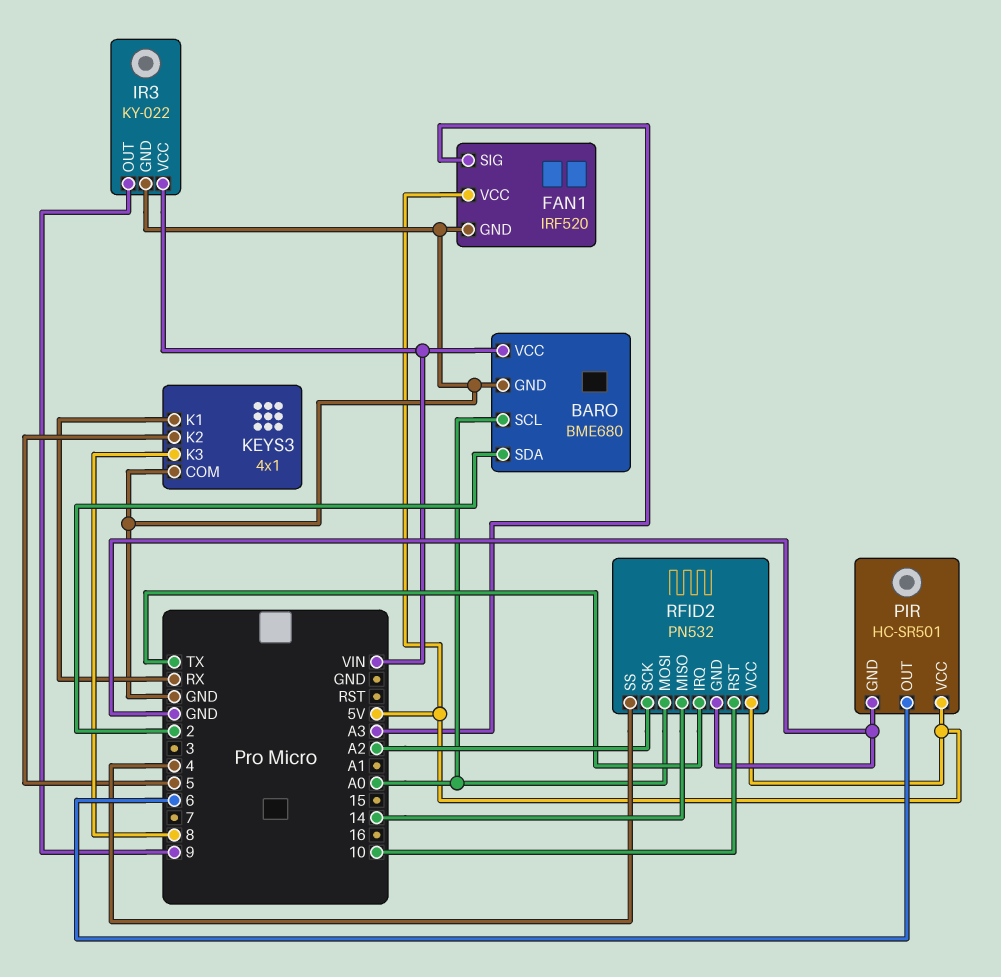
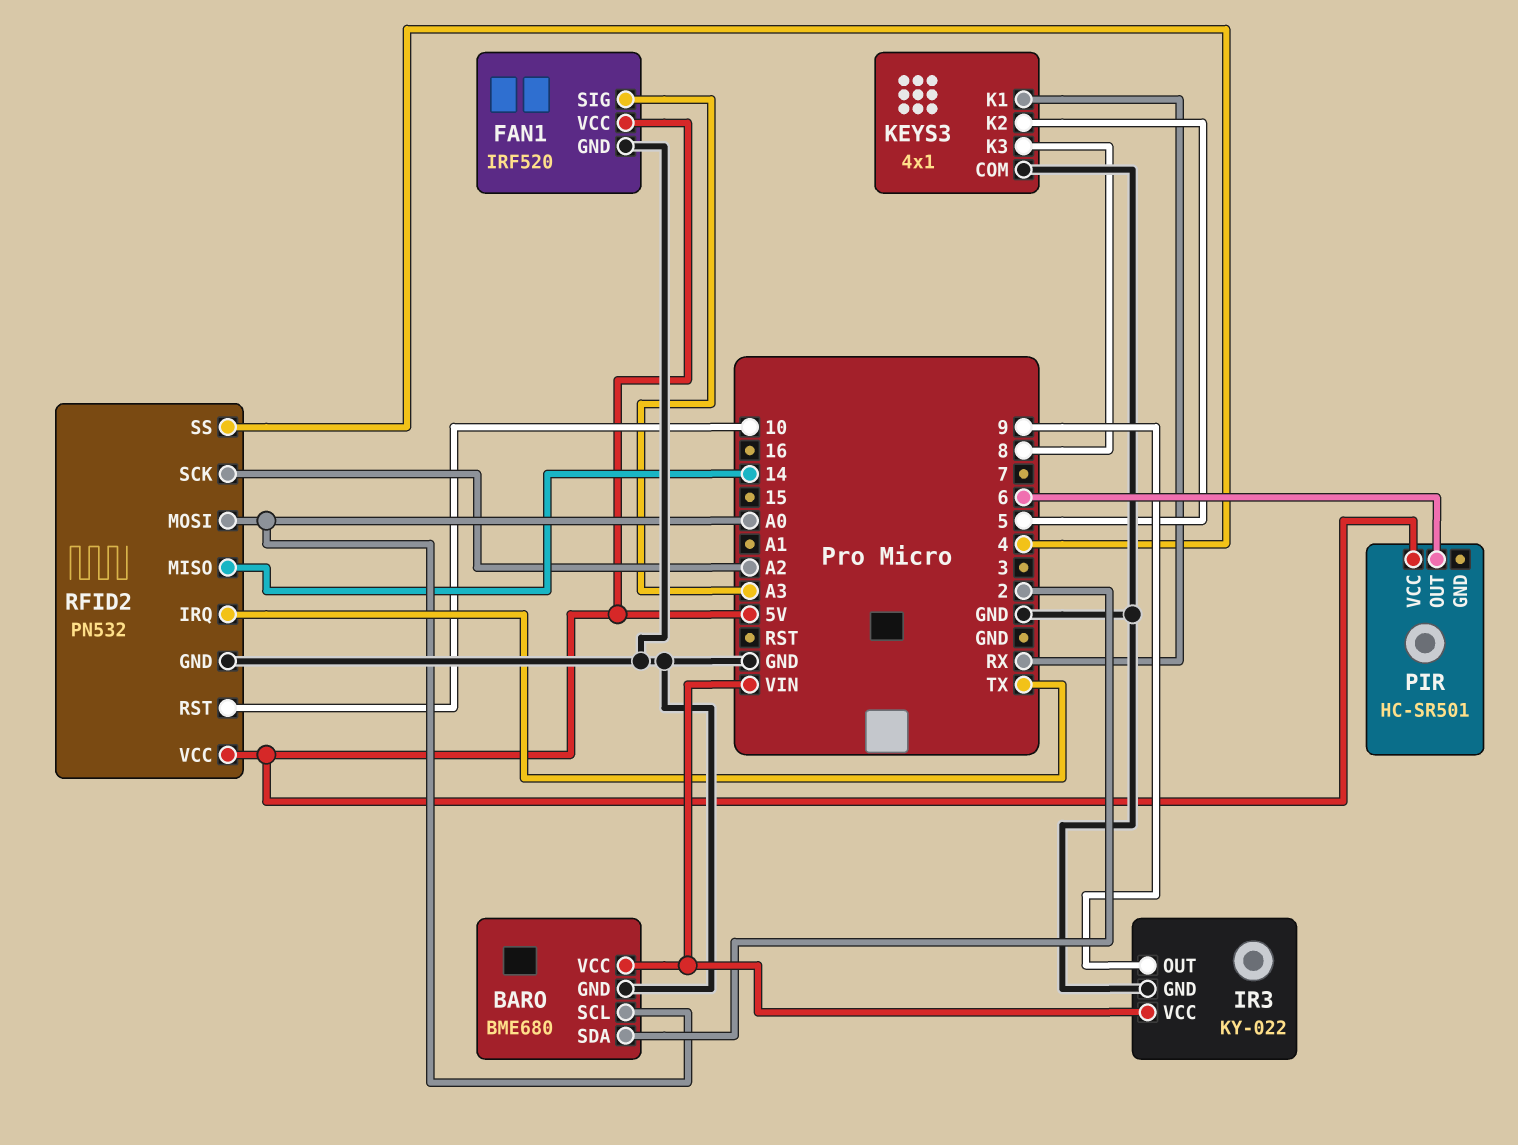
PIR pin GND: GND -> none

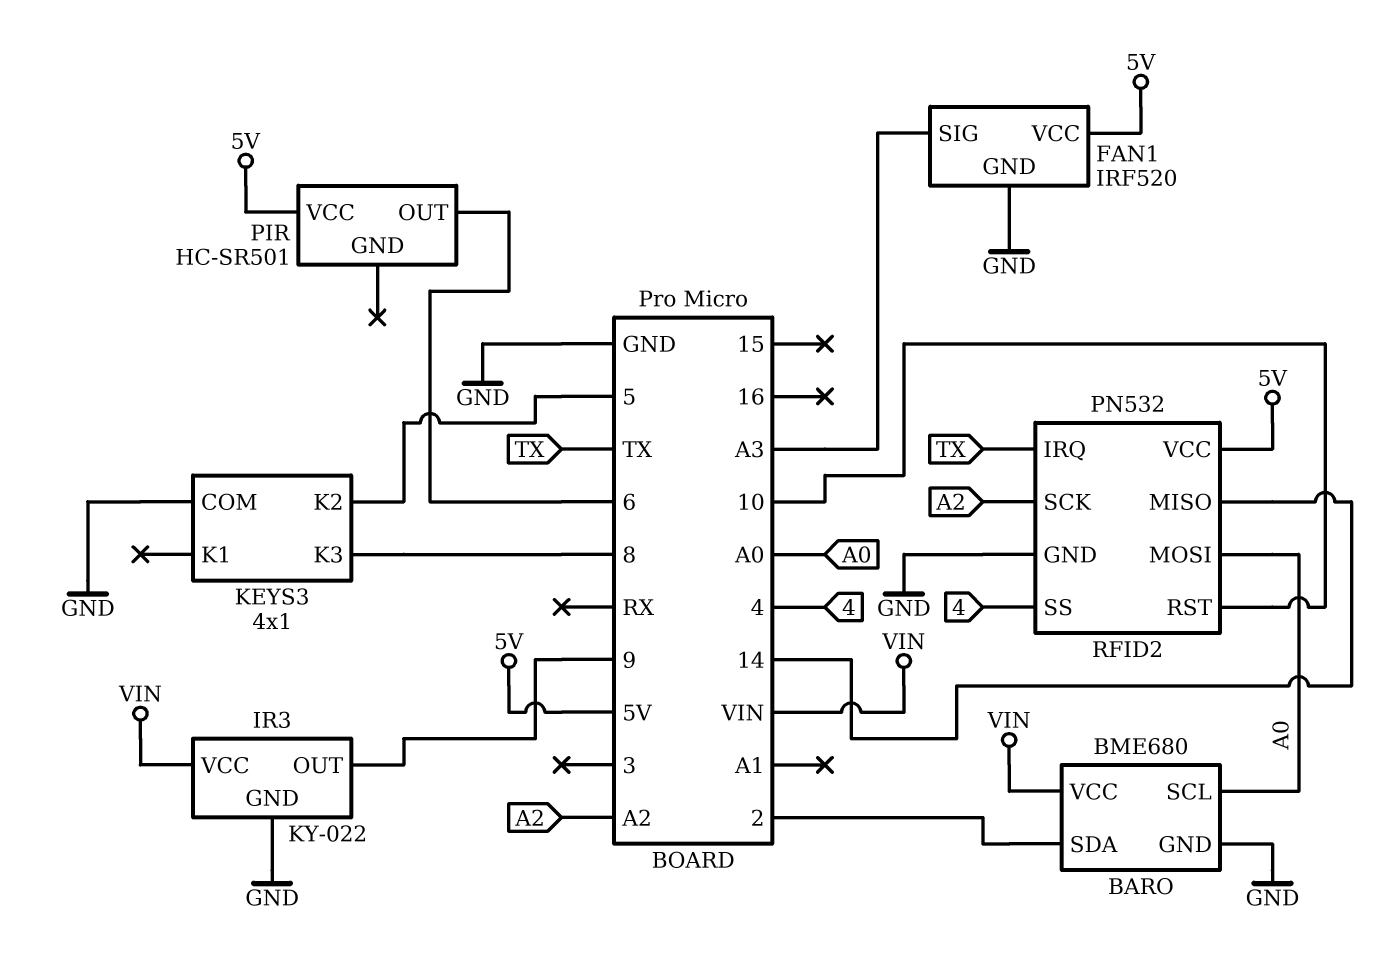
KEYS3 pin K1: RX -> none

